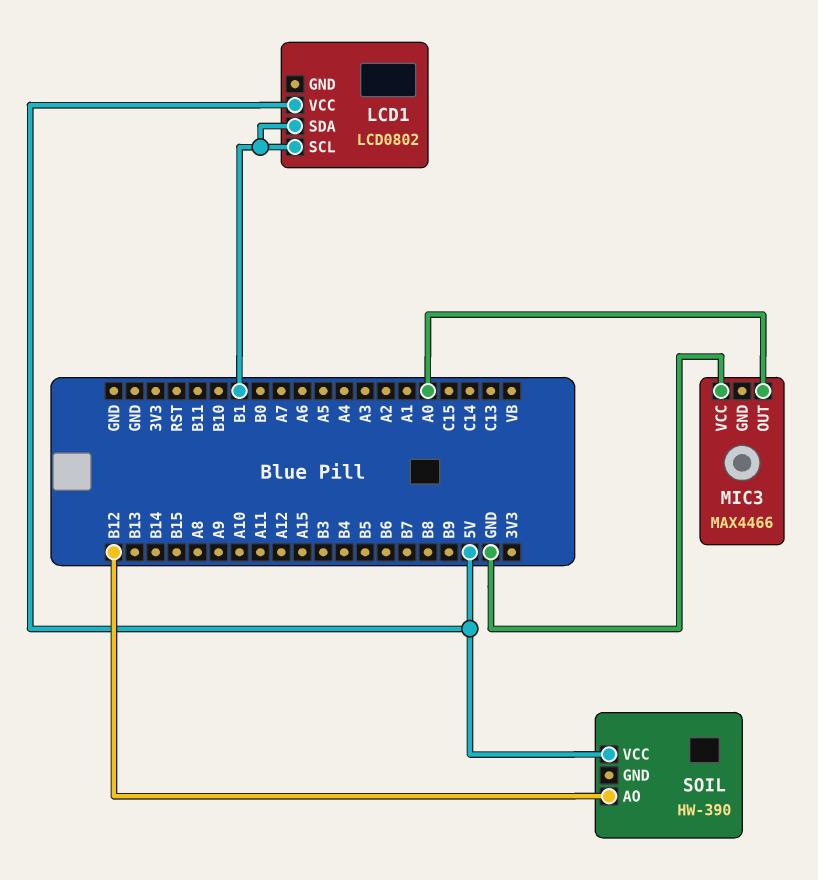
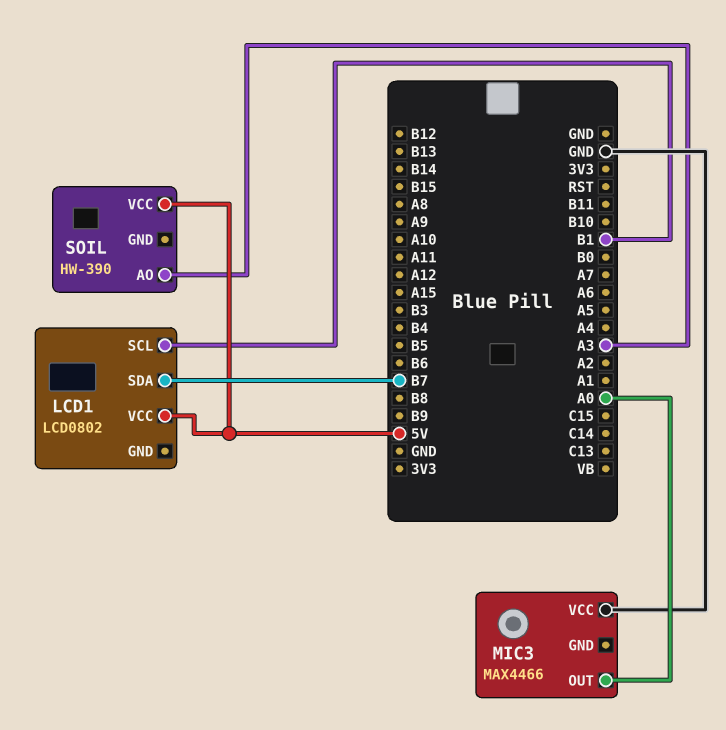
LCD1 pin SDA: B1 -> B7
SOIL pin AO: B12 -> A3

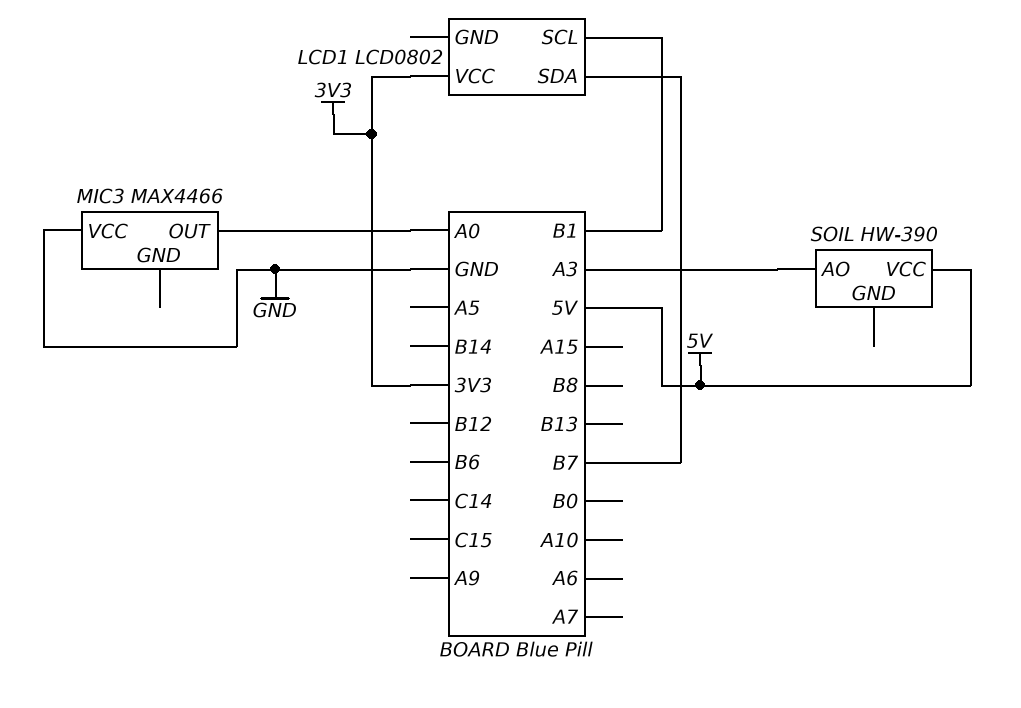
LCD1 pin VCC: 5V -> 3V3

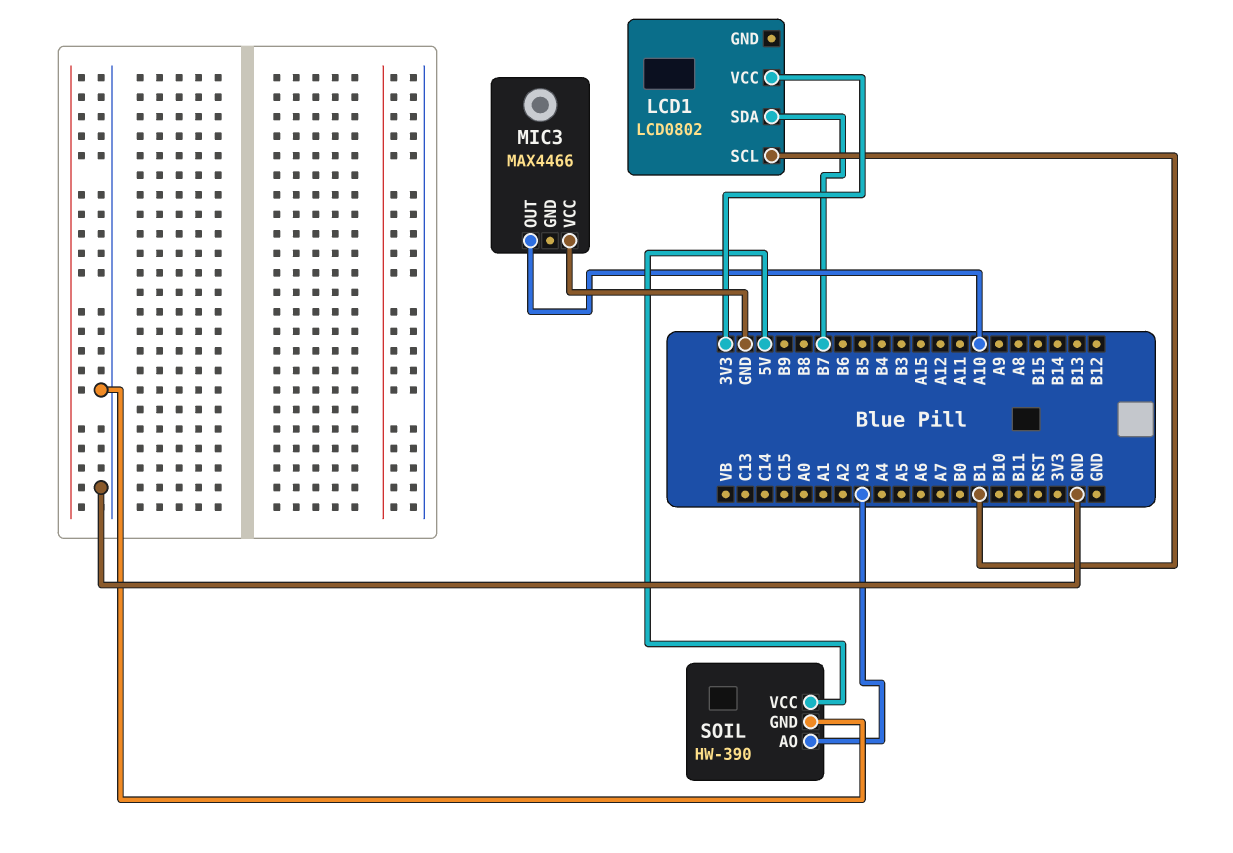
MIC3 pin OUT: A0 -> A10
SOIL pin GND: none -> GND

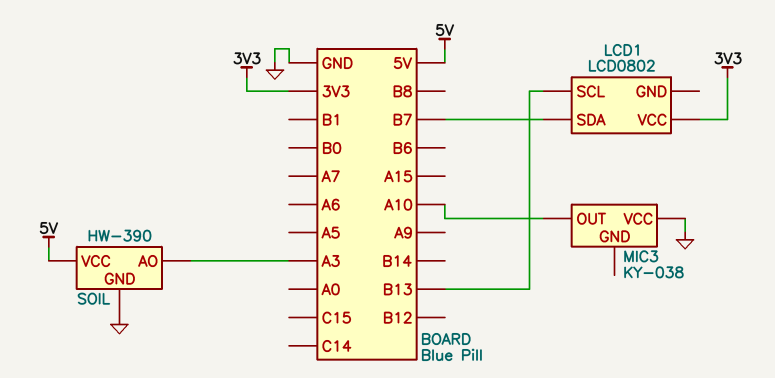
LCD1 pin SCL: B1 -> B13
MIC3: MAX4466 -> KY-038

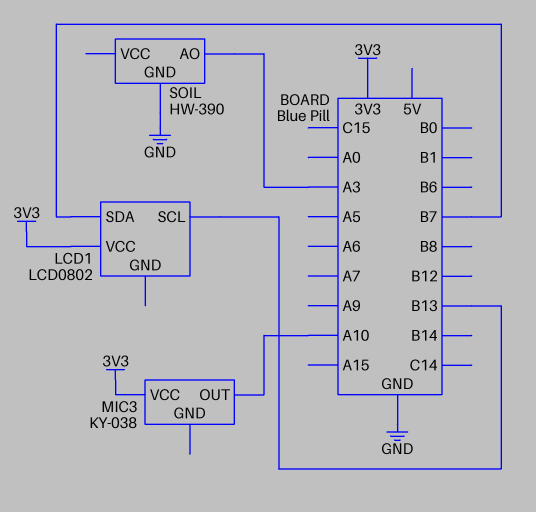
MIC3 pin VCC: GND -> 3V3
SOIL pin VCC: 5V -> none

